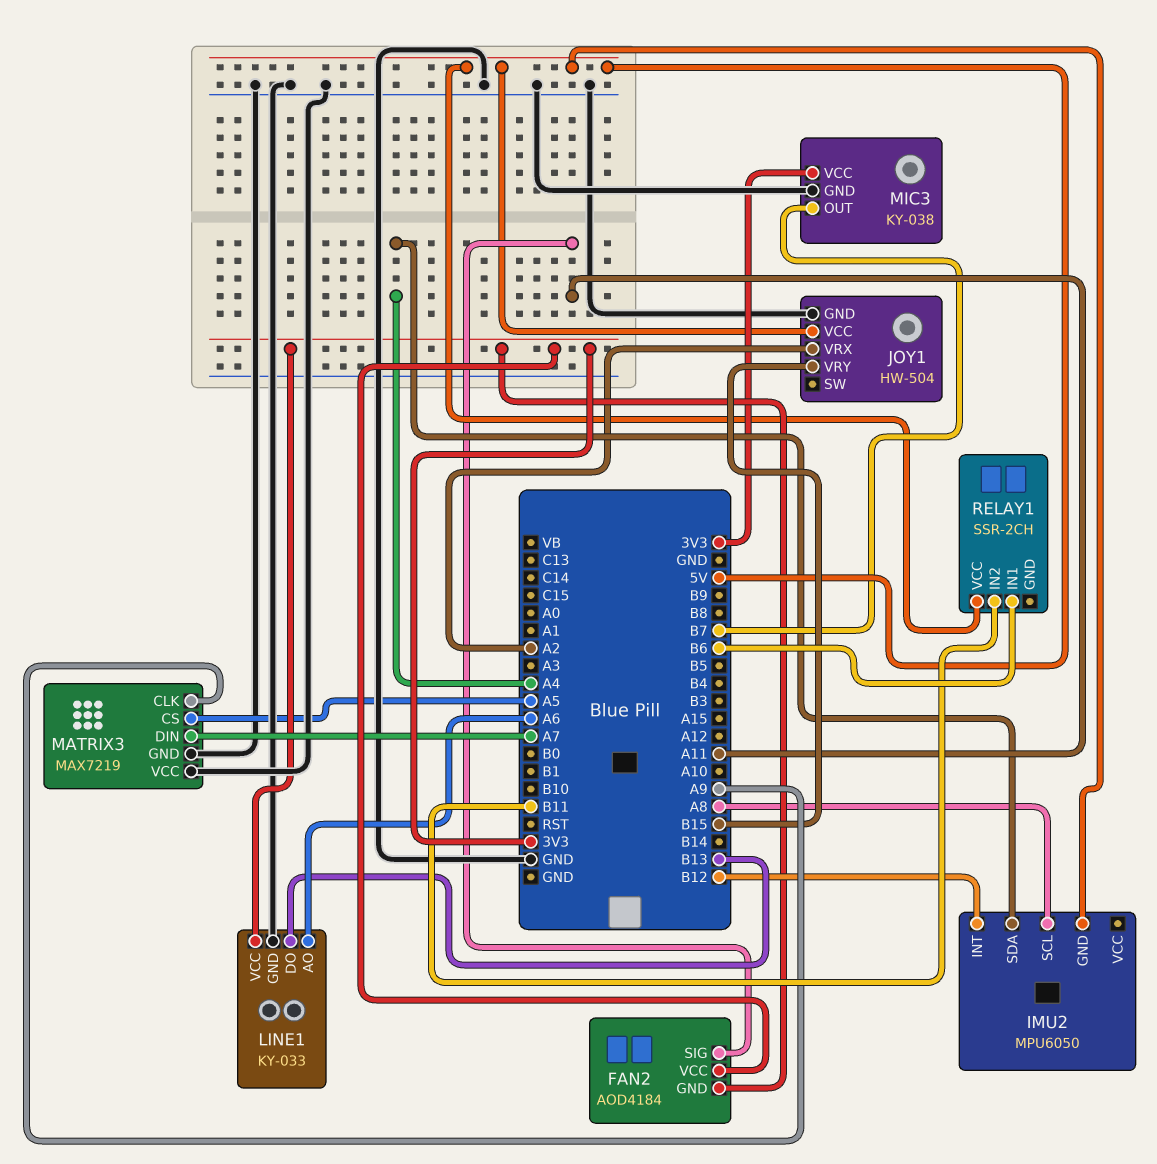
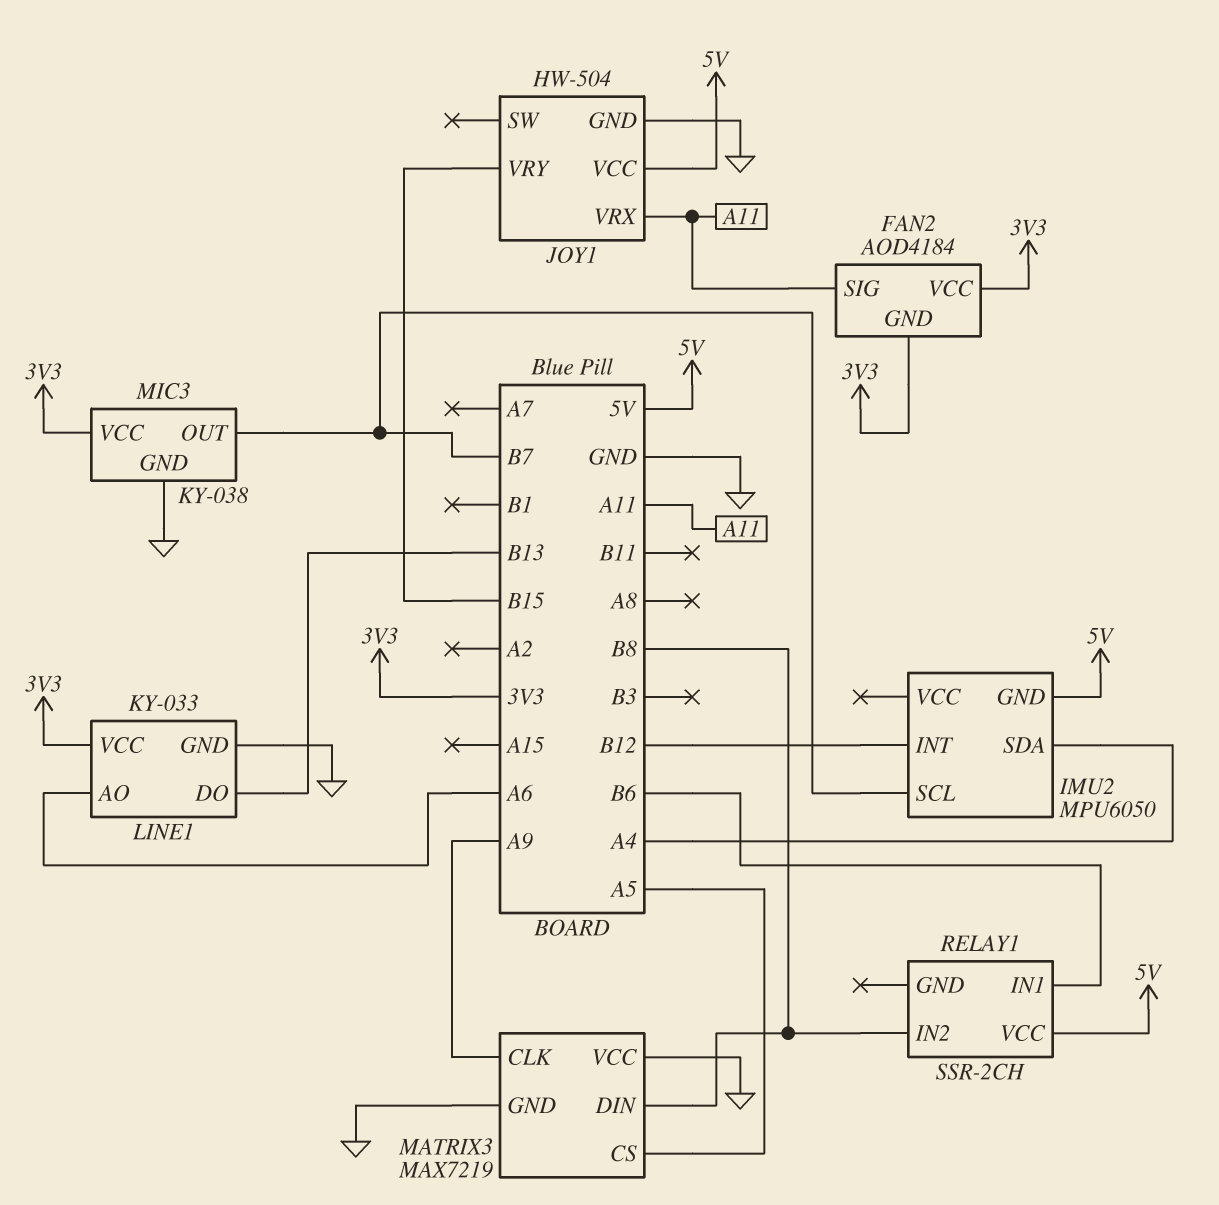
IMU2 pin SCL: A8 -> B7
JOY1 pin VRX: A2 -> A11
MATRIX3 pin DIN: A7 -> B8
RELAY1 pin IN2: B11 -> B8

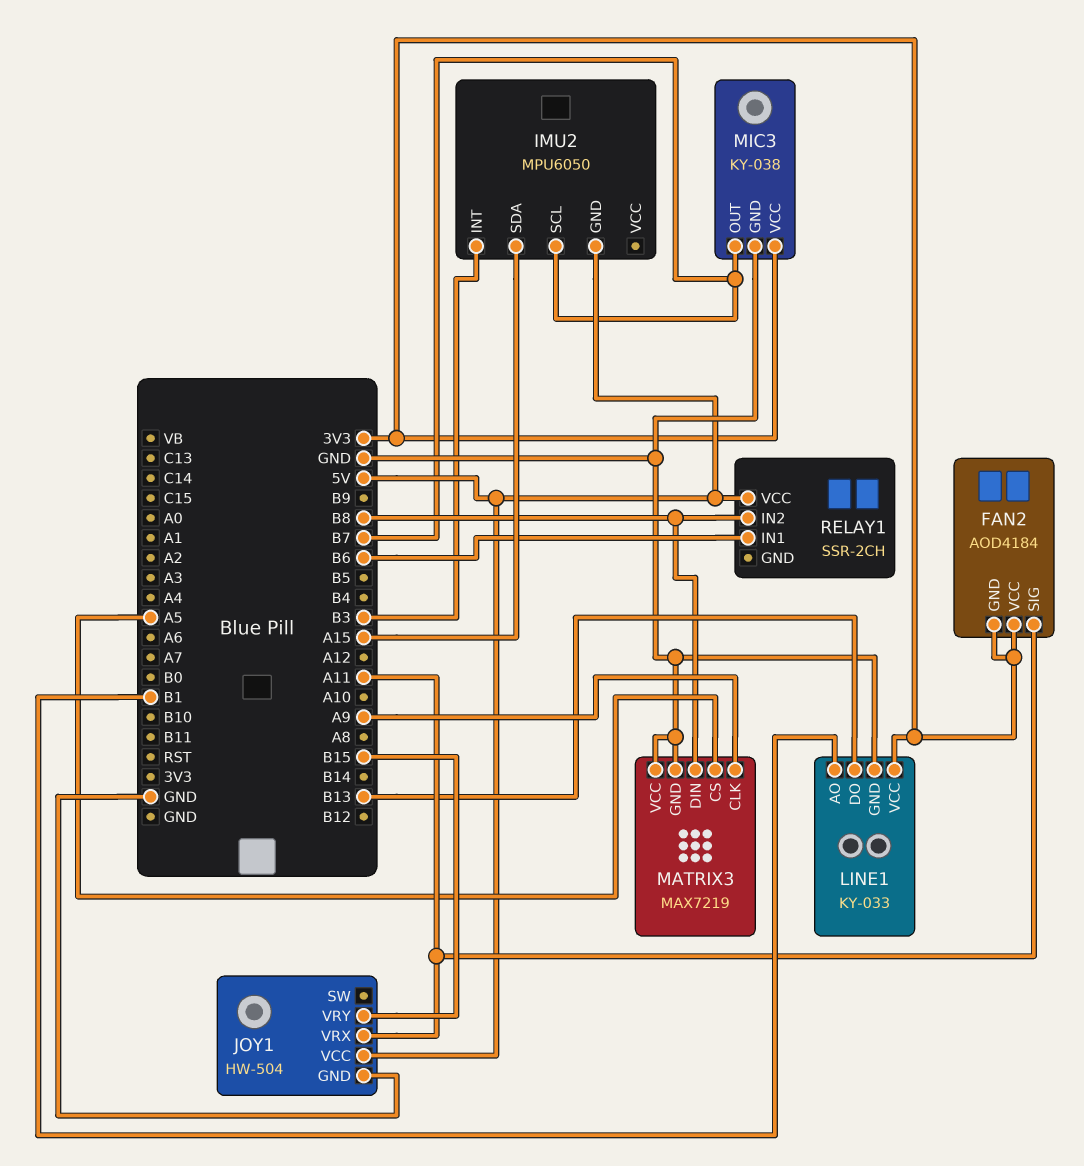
IMU2 pin INT: B12 -> B3
IMU2 pin SDA: A4 -> A15
LINE1 pin AO: A6 -> B1

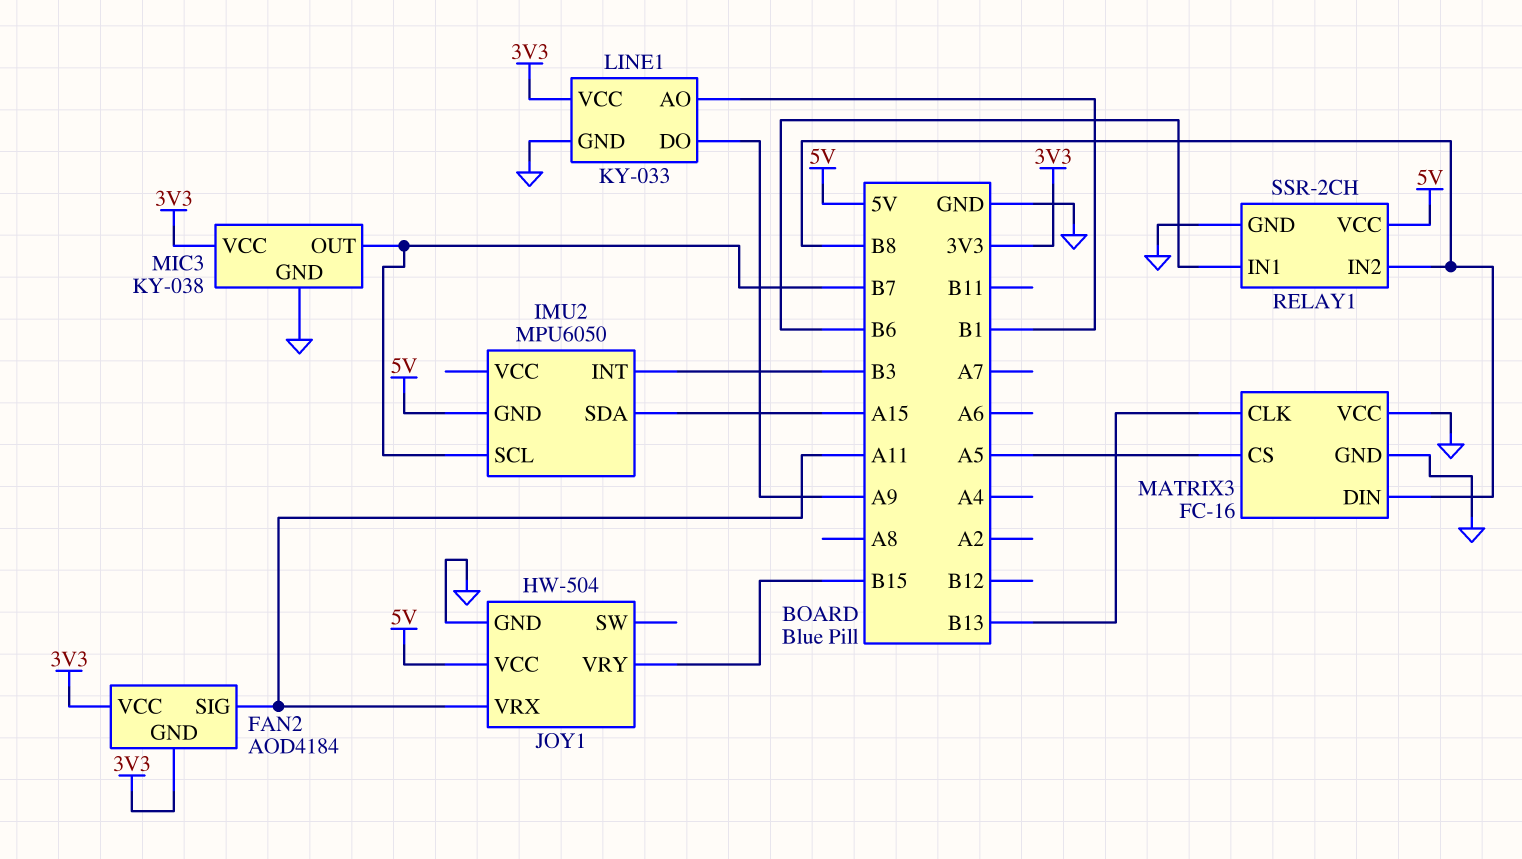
LINE1 pin DO: B13 -> A9
MATRIX3: MAX7219 -> FC-16
MATRIX3 pin CLK: A9 -> B13
RELAY1 pin GND: none -> GND

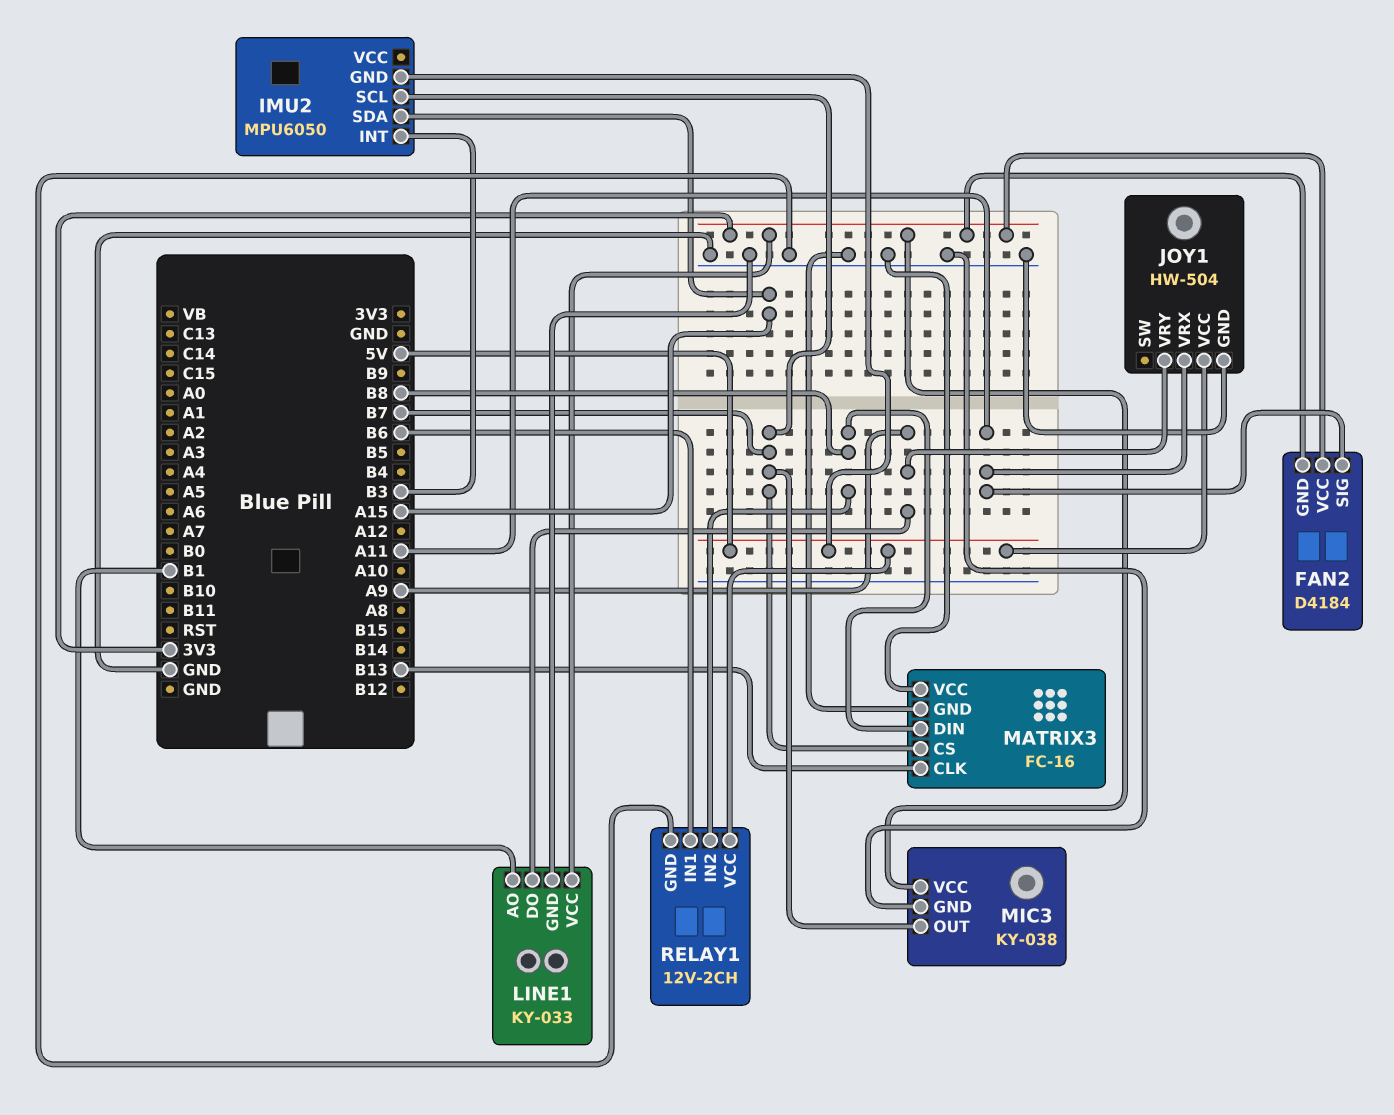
FAN2: AOD4184 -> D4184
JOY1 pin VRY: B15 -> A9
MATRIX3 pin CS: A5 -> B7
RELAY1: SSR-2CH -> 12V-2CH

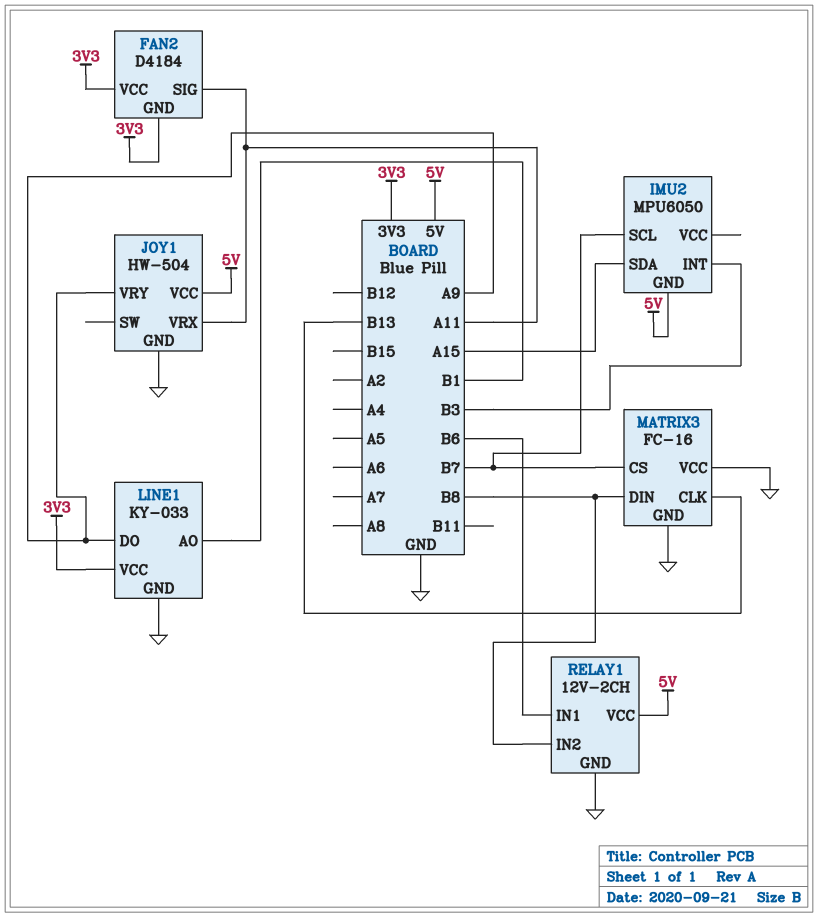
MIC3: KY-038 -> none
MIC3 pin GND: GND -> none
MIC3 pin OUT: B7 -> none
MIC3 pin VCC: 3V3 -> none

